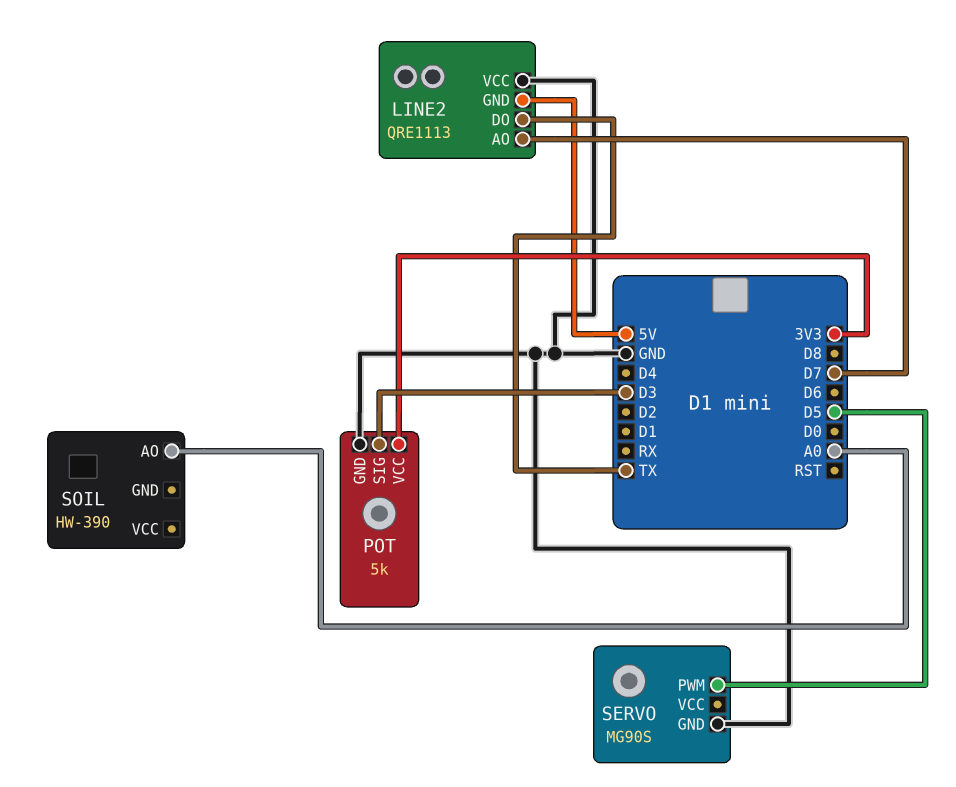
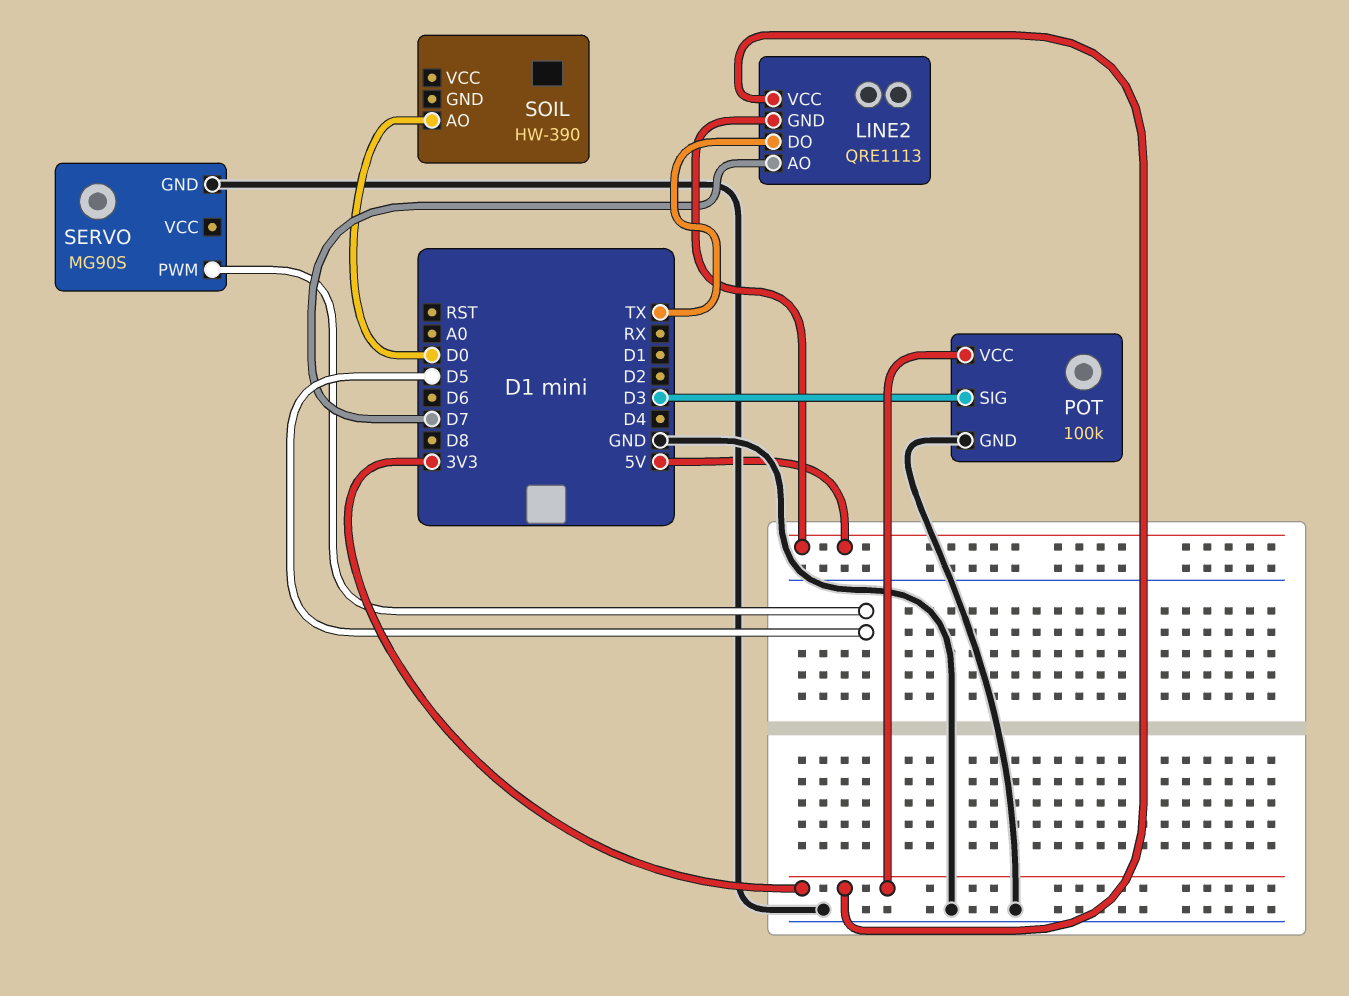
LINE2 pin VCC: GND -> 3V3
POT: 5k -> 100k
SOIL pin AO: A0 -> D0

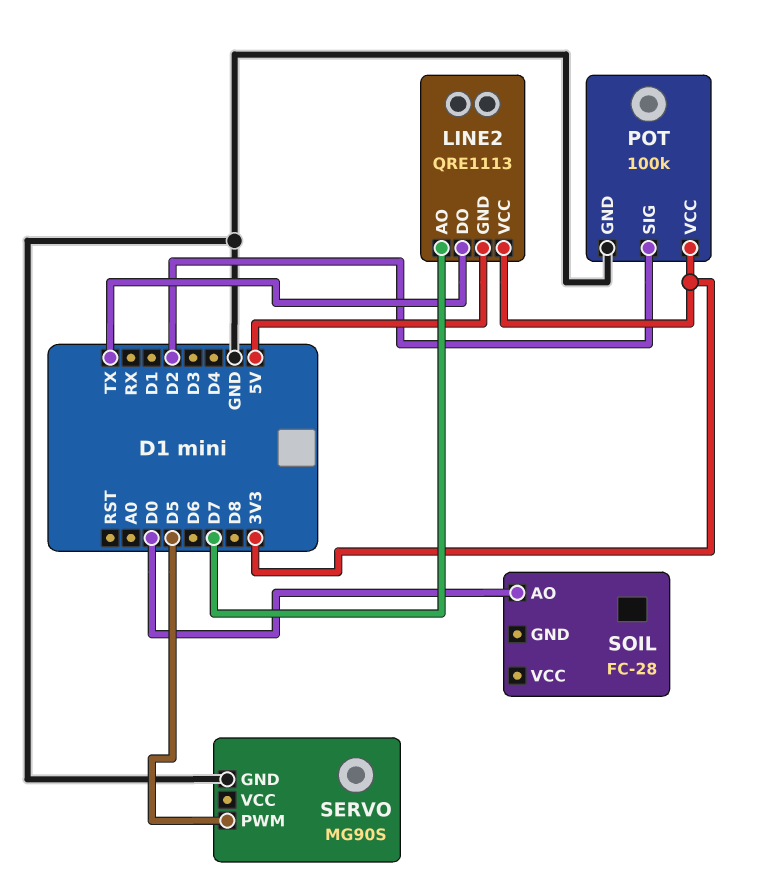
POT pin SIG: D3 -> D2
SOIL: HW-390 -> FC-28

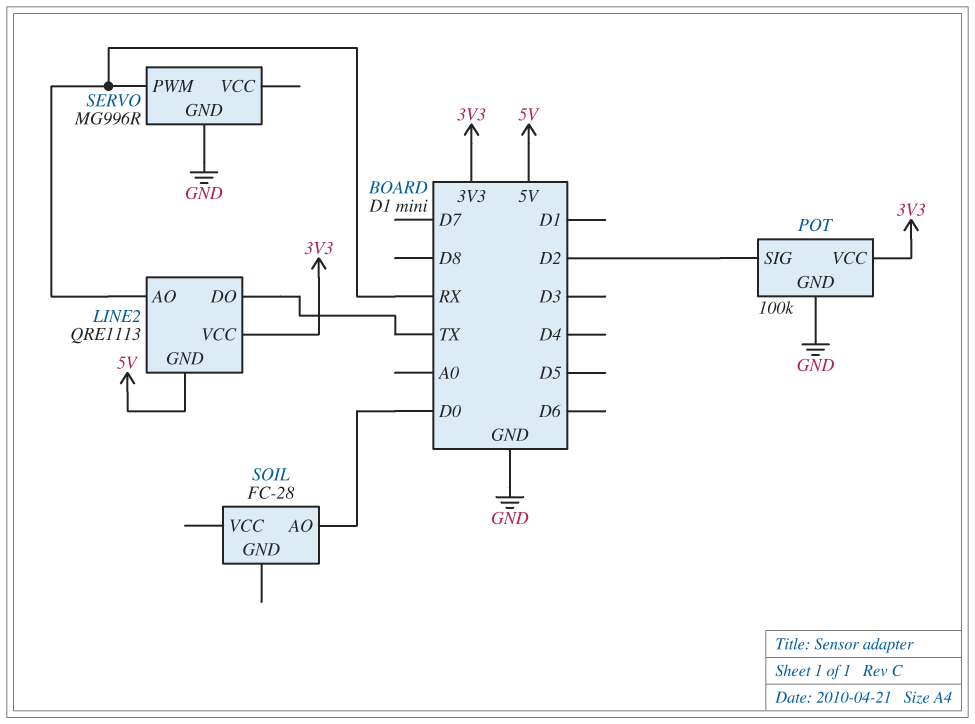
LINE2 pin AO: D7 -> RX
SERVO: MG90S -> MG996R
SERVO pin PWM: D5 -> RX

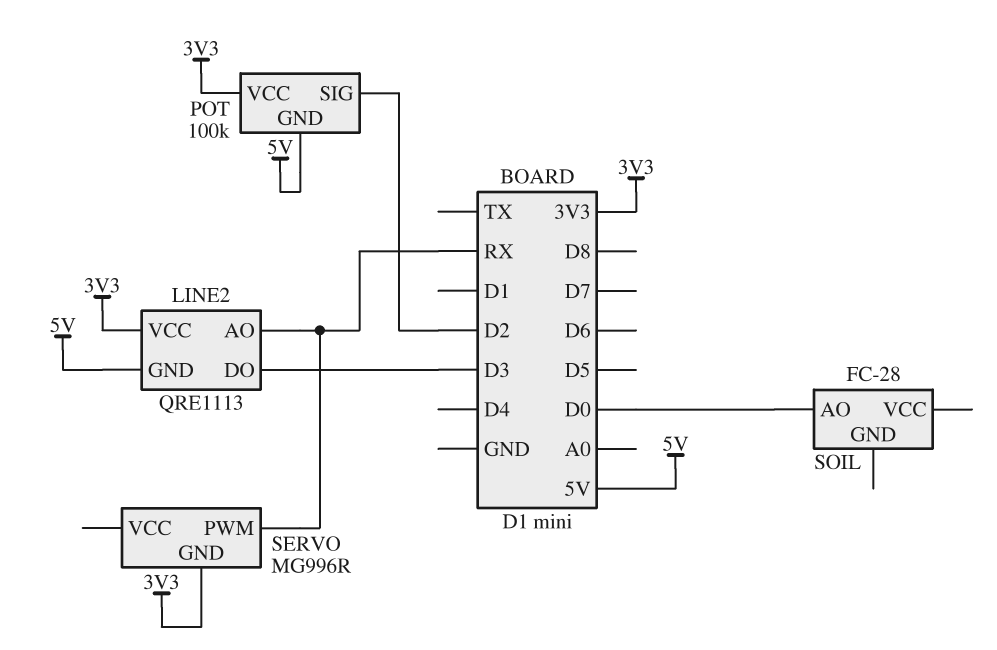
LINE2 pin DO: TX -> D3
POT pin GND: GND -> 5V
SERVO pin GND: GND -> 3V3

